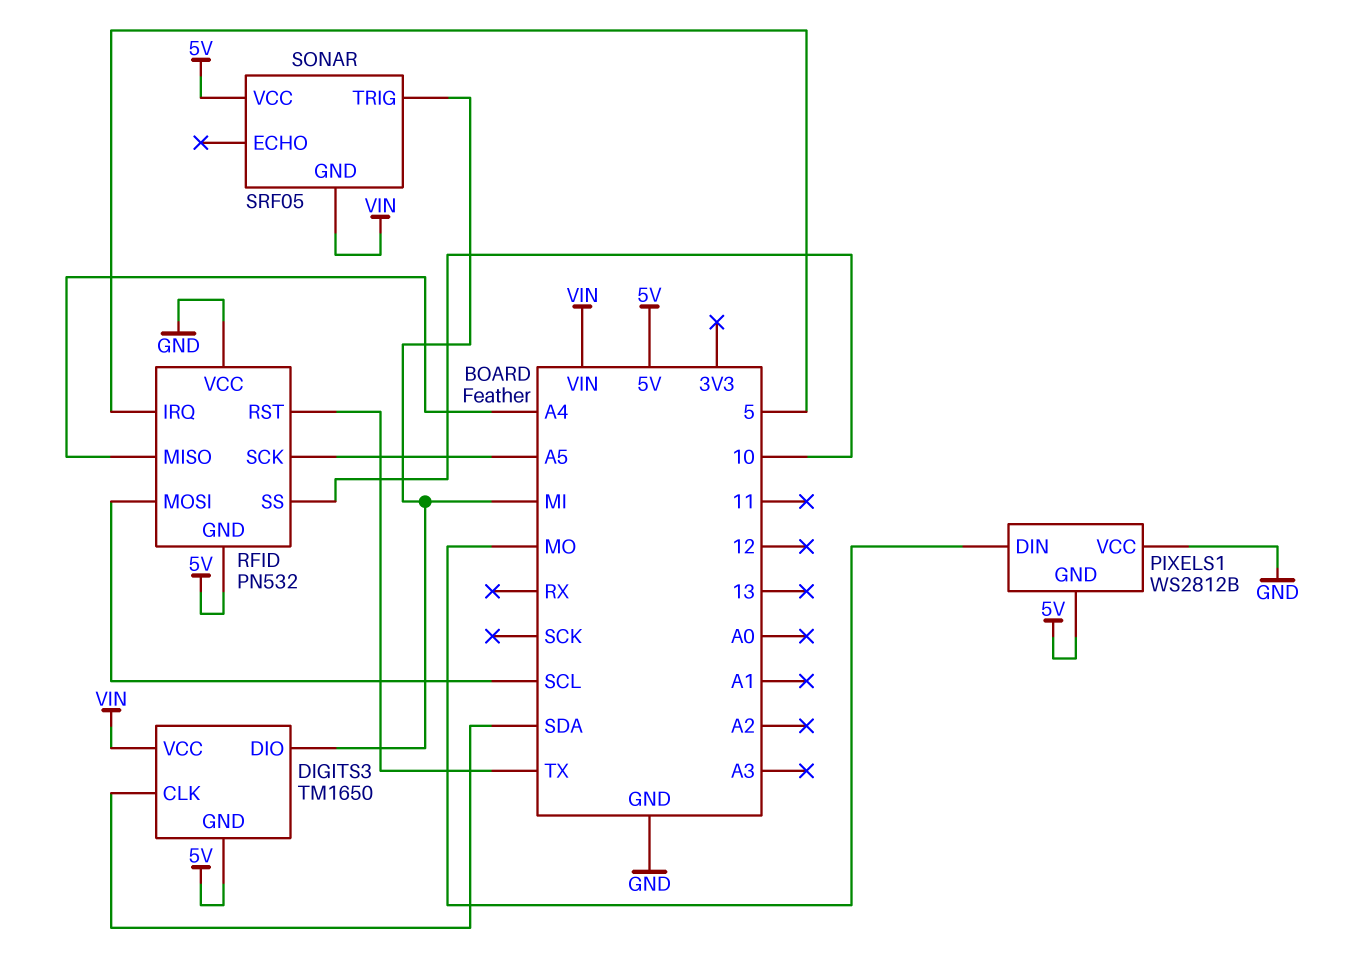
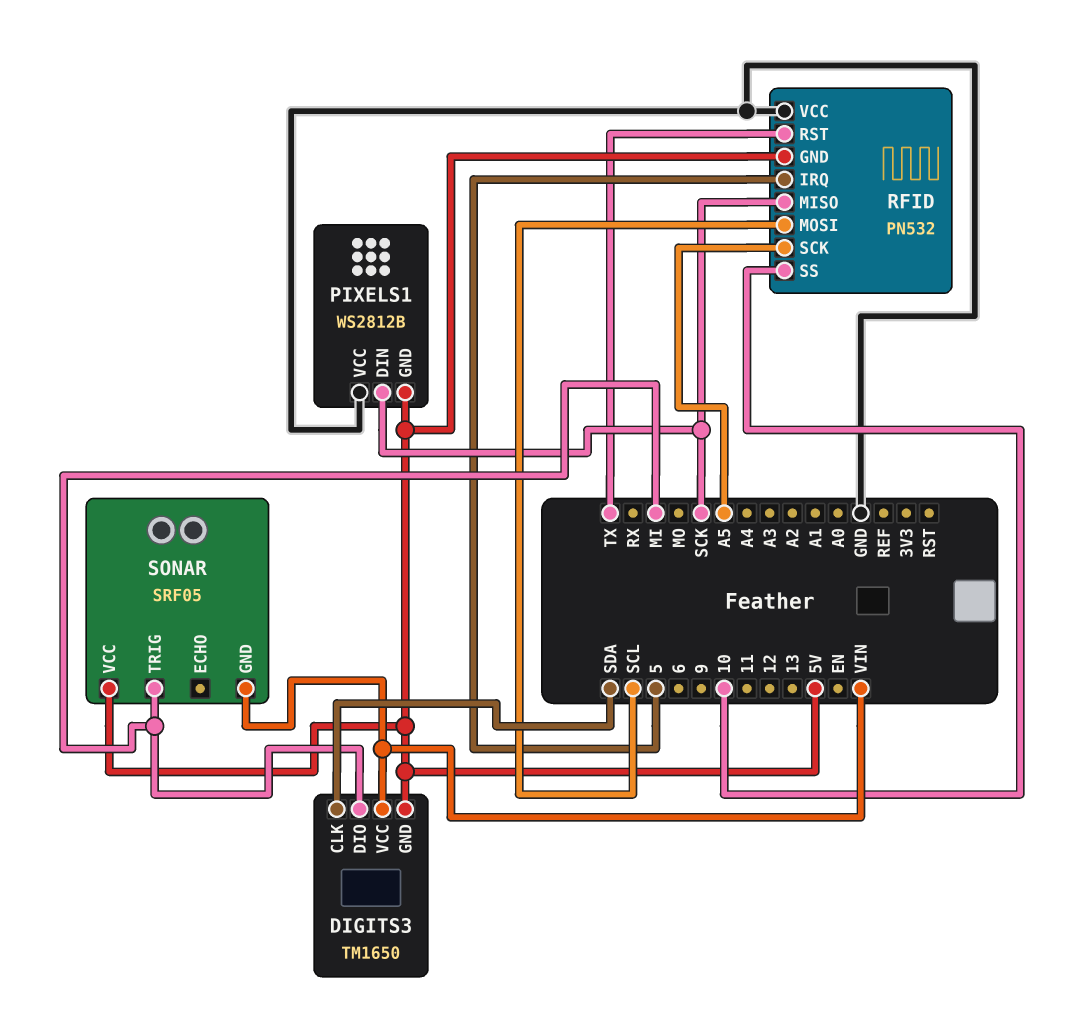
PIXELS1 pin DIN: MO -> SCK
RFID pin MISO: A4 -> SCK

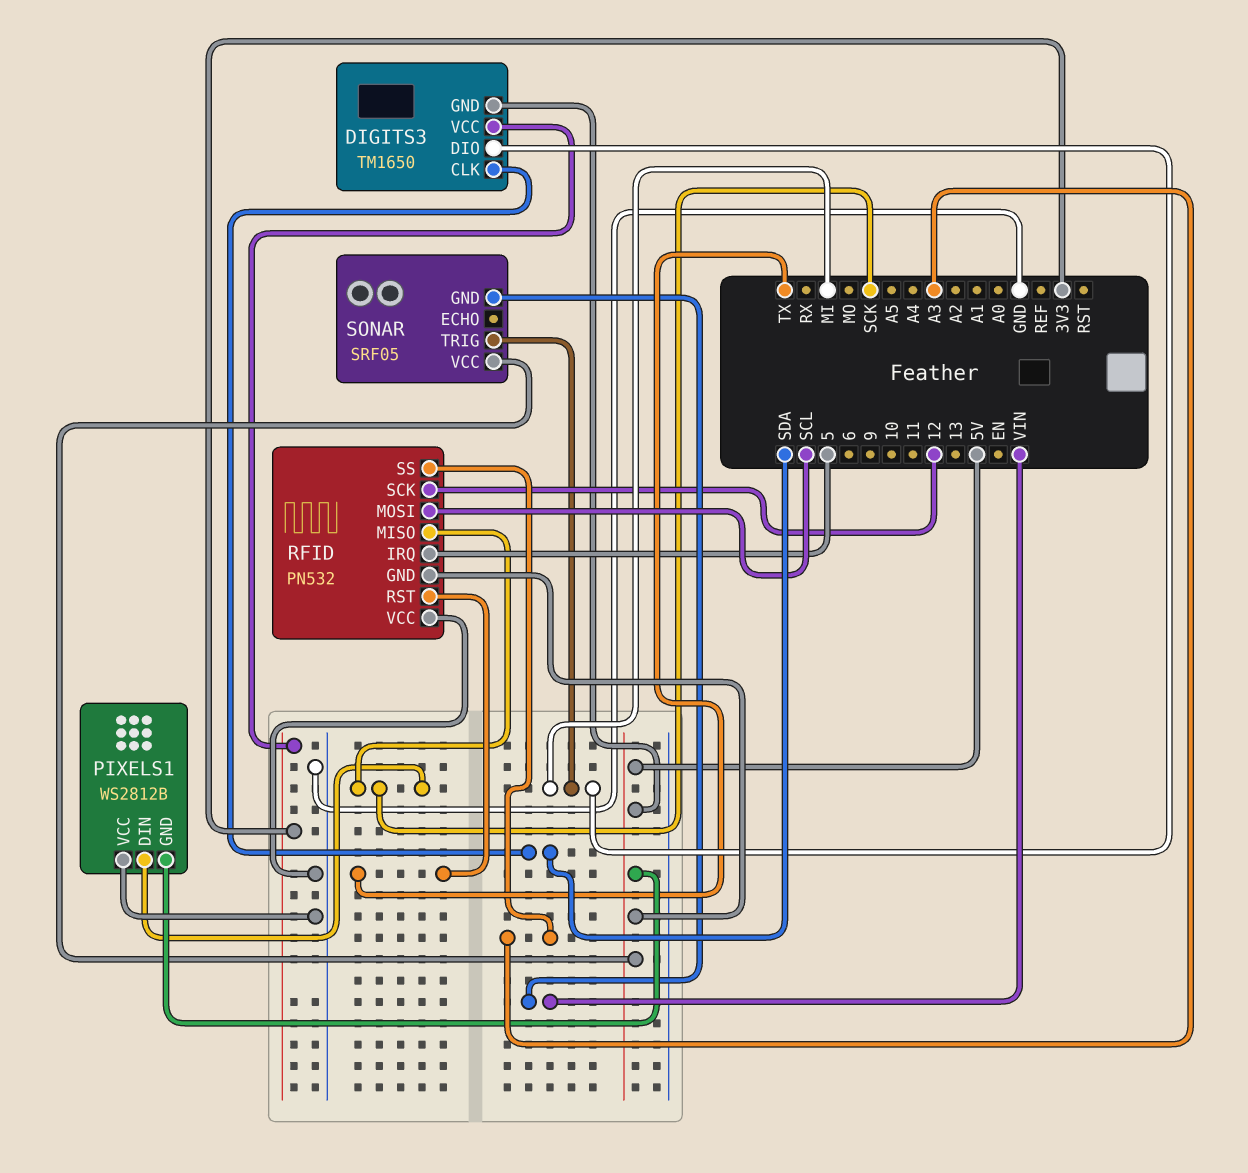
DIGITS3 pin VCC: VIN -> 3V3
RFID pin SCK: A5 -> 12
RFID pin SS: 10 -> A3

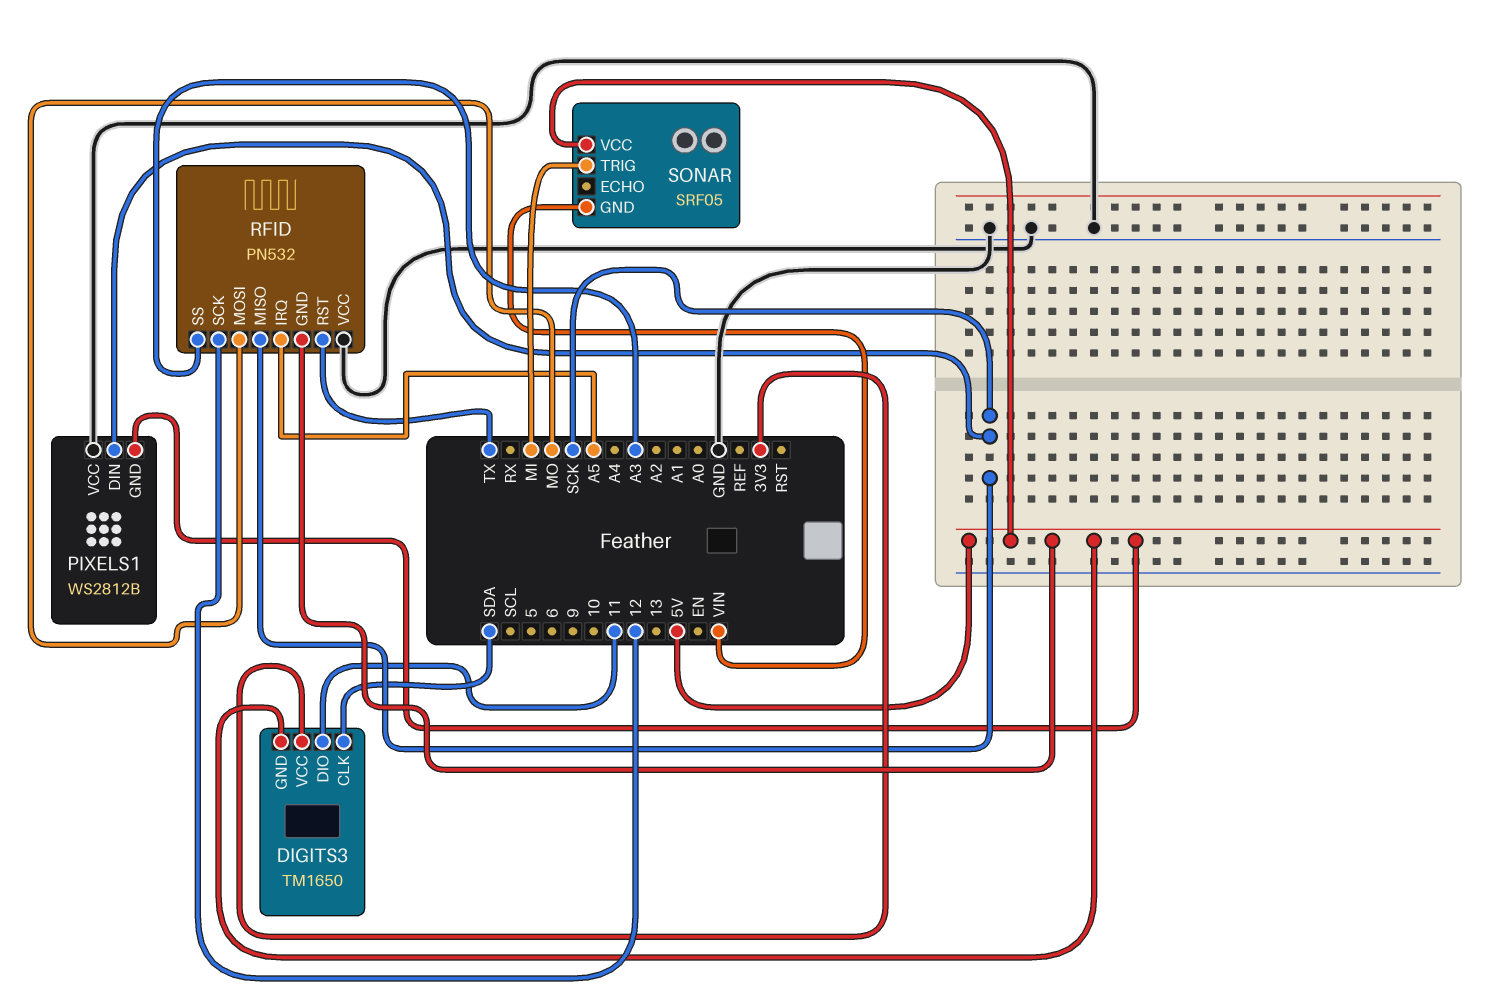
DIGITS3 pin DIO: MI -> 11
RFID pin IRQ: 5 -> A5
RFID pin MOSI: SCL -> MO

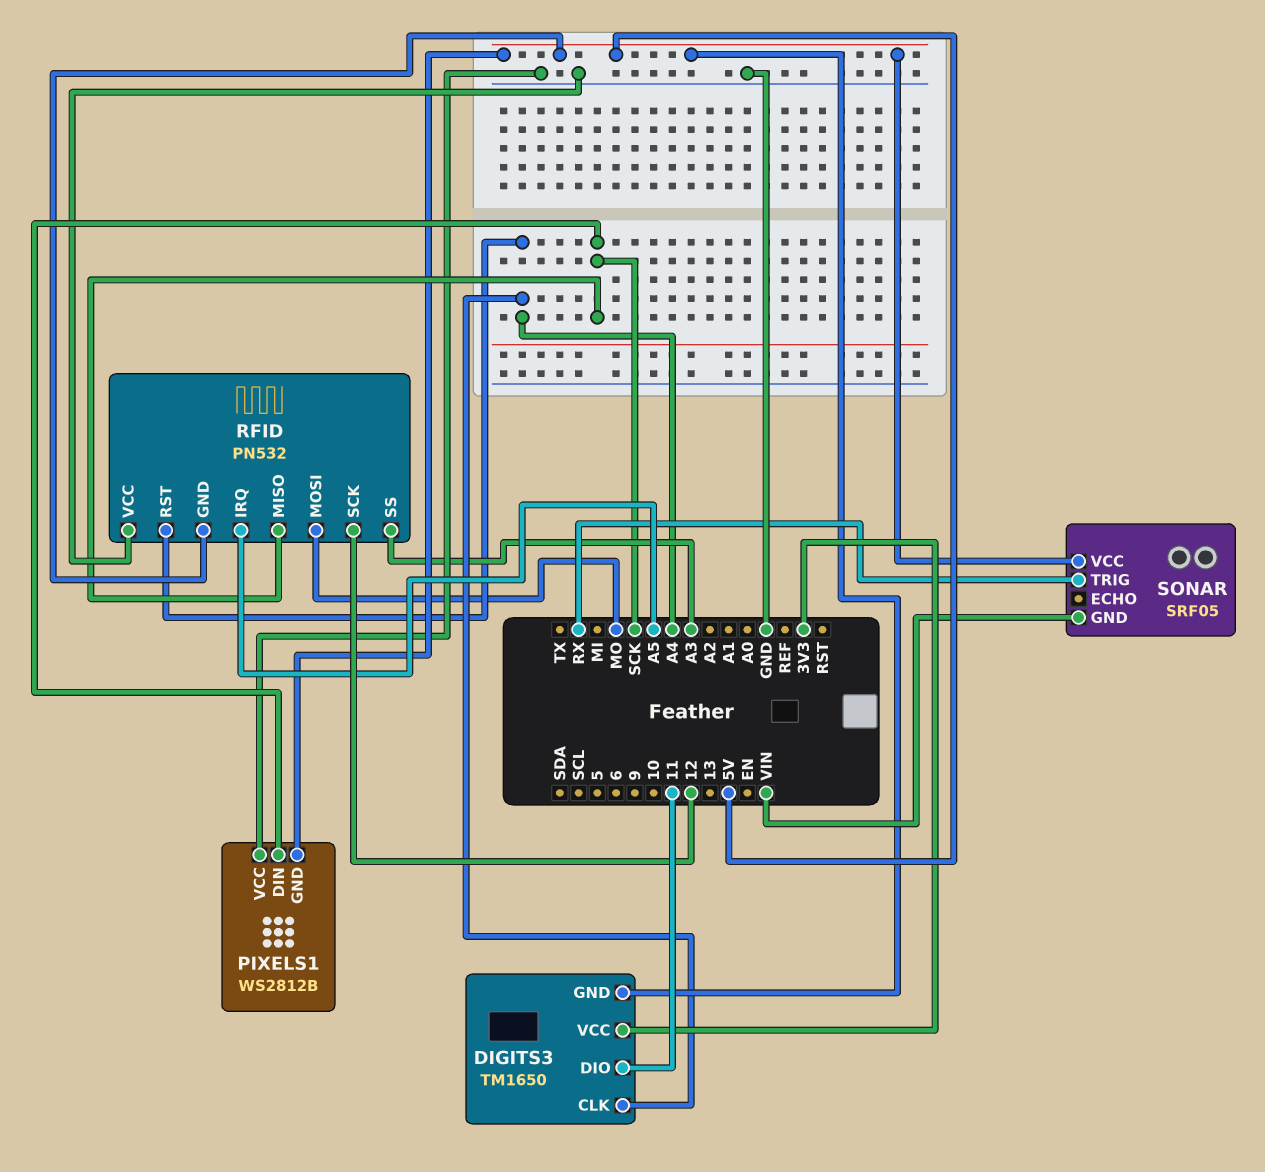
DIGITS3 pin CLK: SDA -> A4
RFID pin RST: TX -> A4
SONAR pin TRIG: MI -> RX

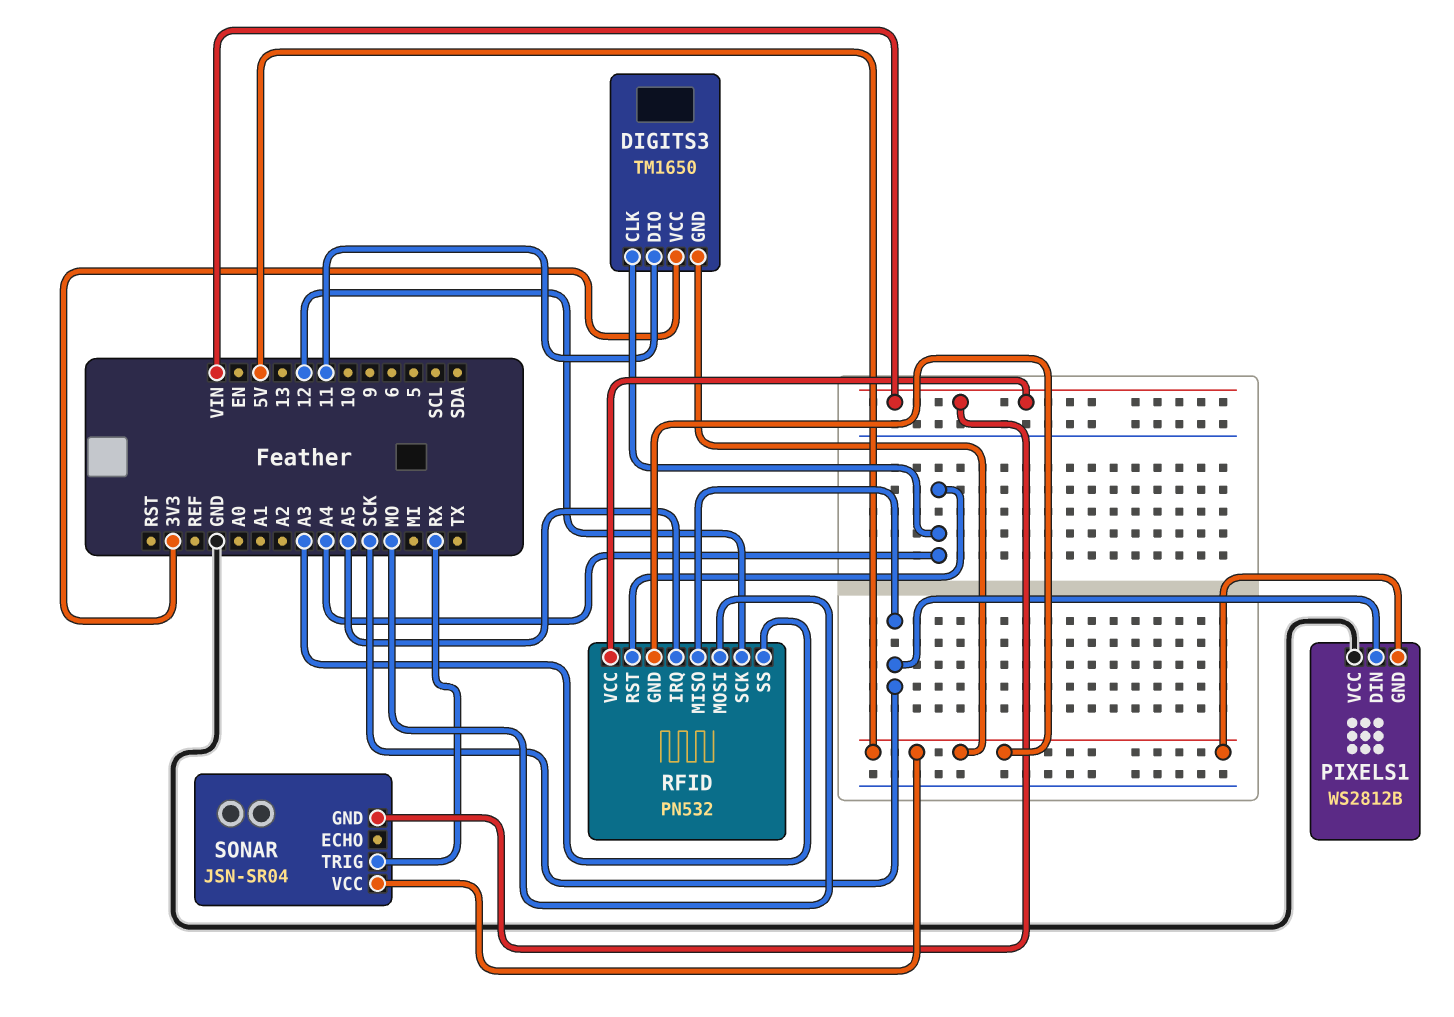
RFID pin VCC: GND -> VIN
SONAR: SRF05 -> JSN-SR04

